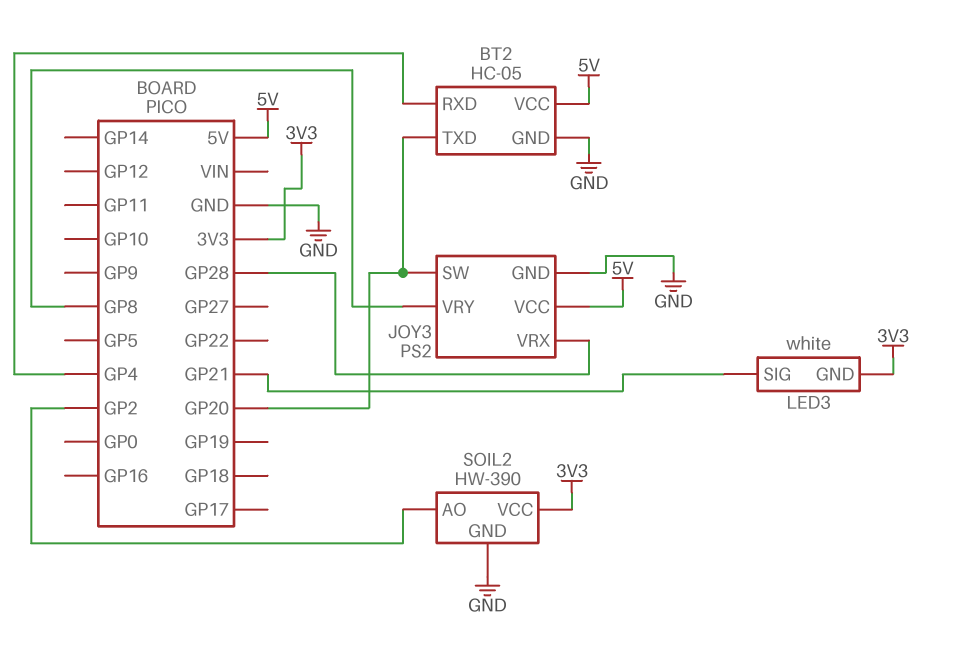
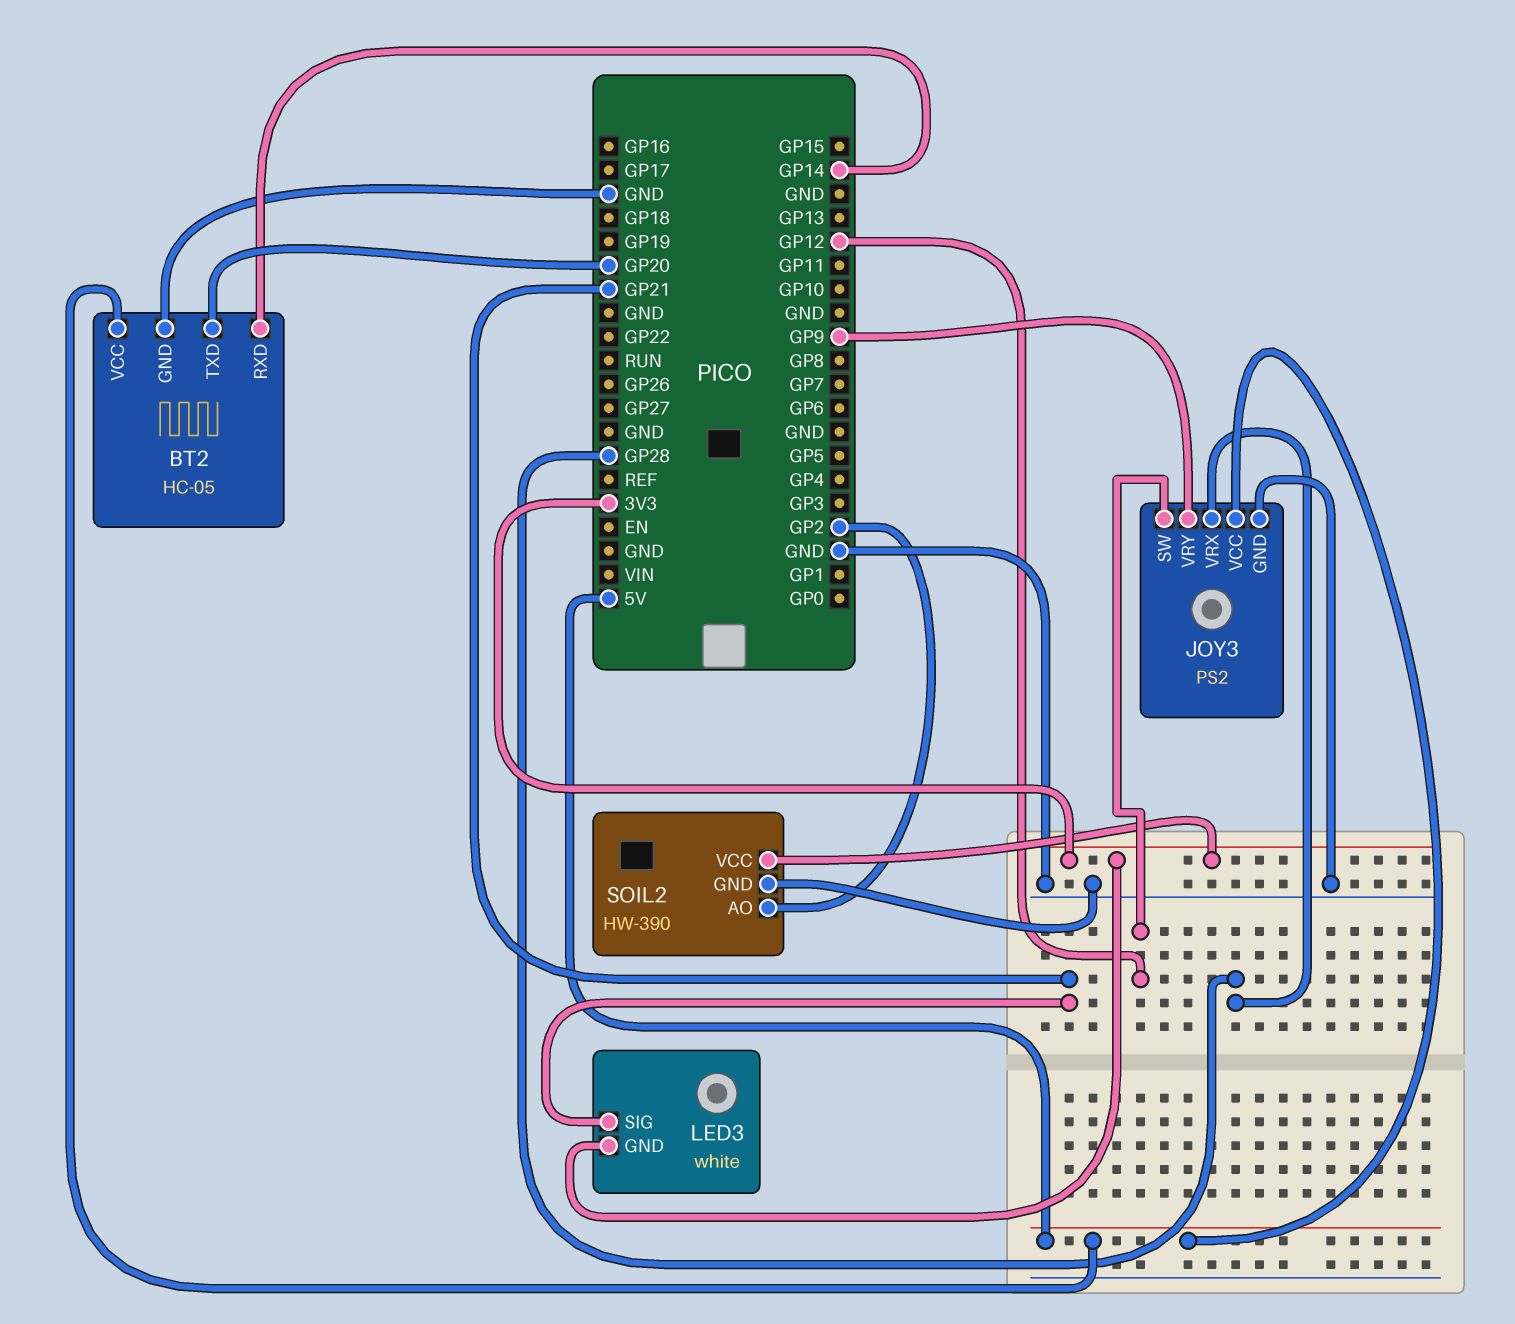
BT2 pin RXD: GP4 -> GP14
JOY3 pin SW: GP20 -> GP12
JOY3 pin VRY: GP8 -> GP9

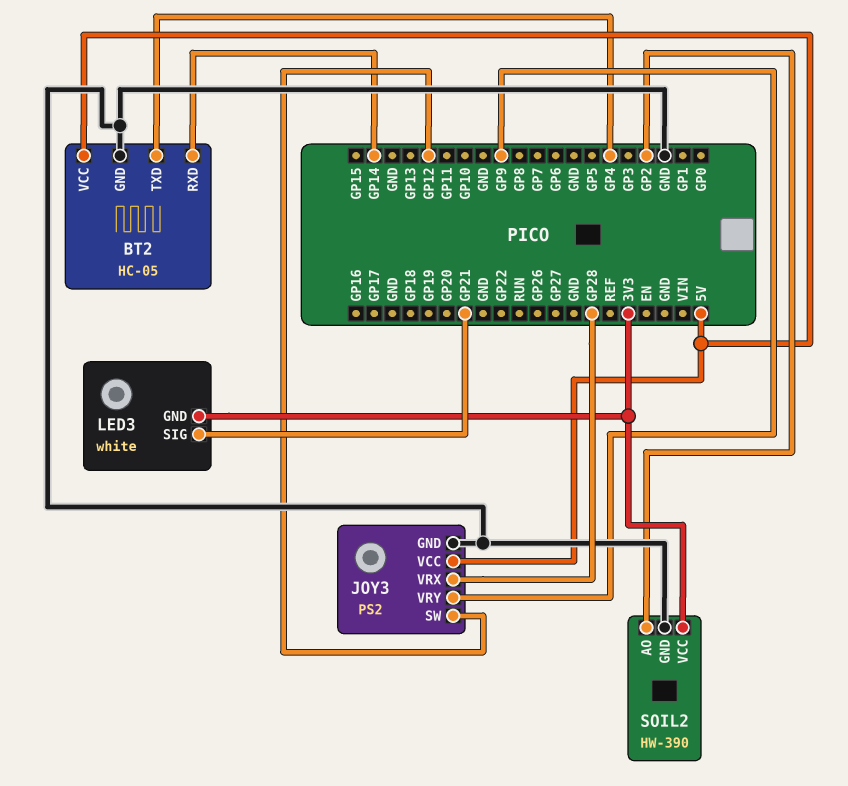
BT2 pin TXD: GP20 -> GP4

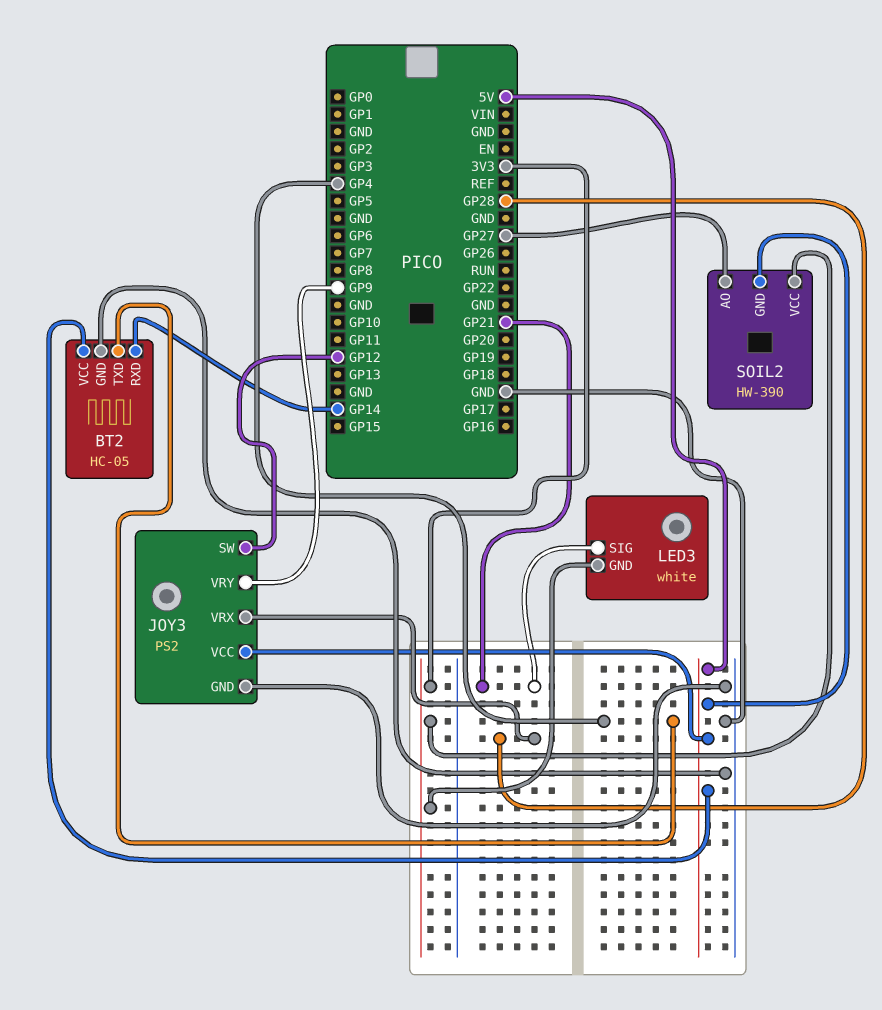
SOIL2 pin AO: GP2 -> GP27
SOIL2 pin GND: GND -> 5V

